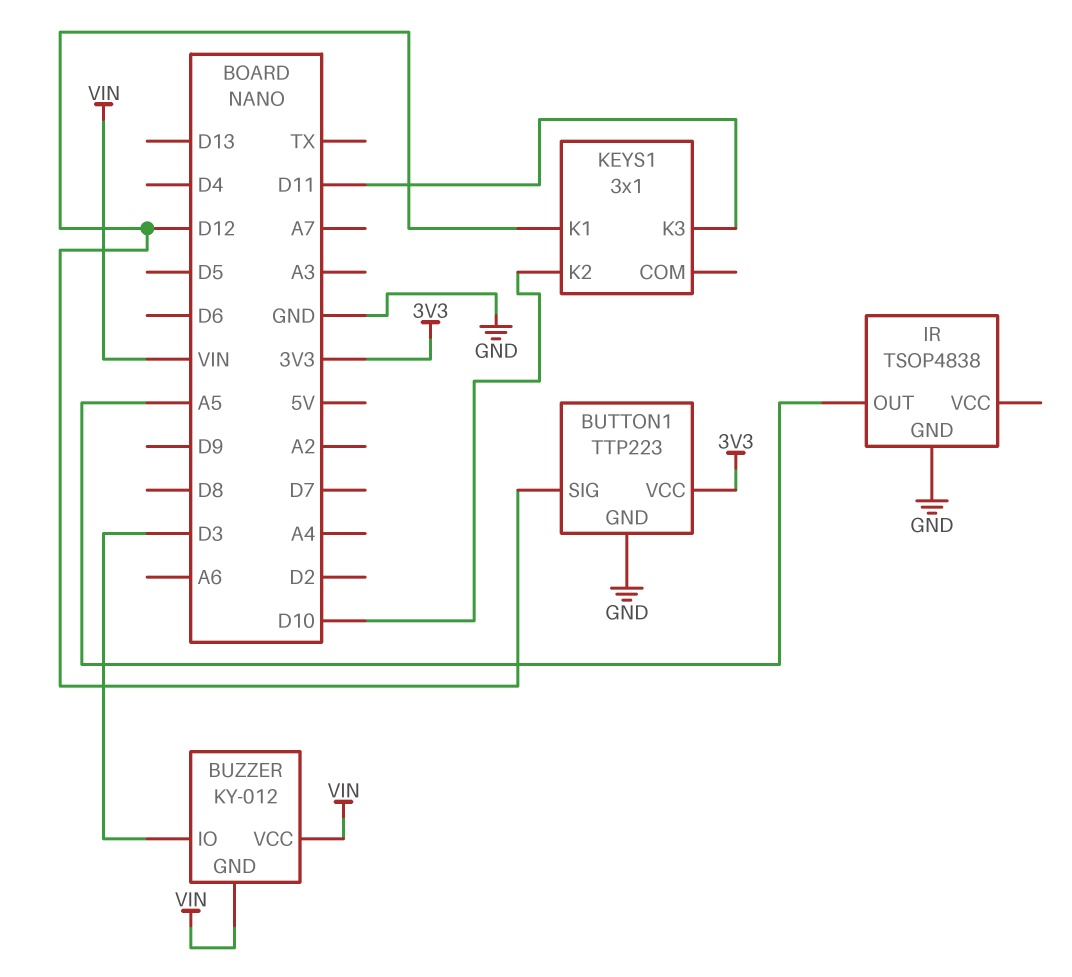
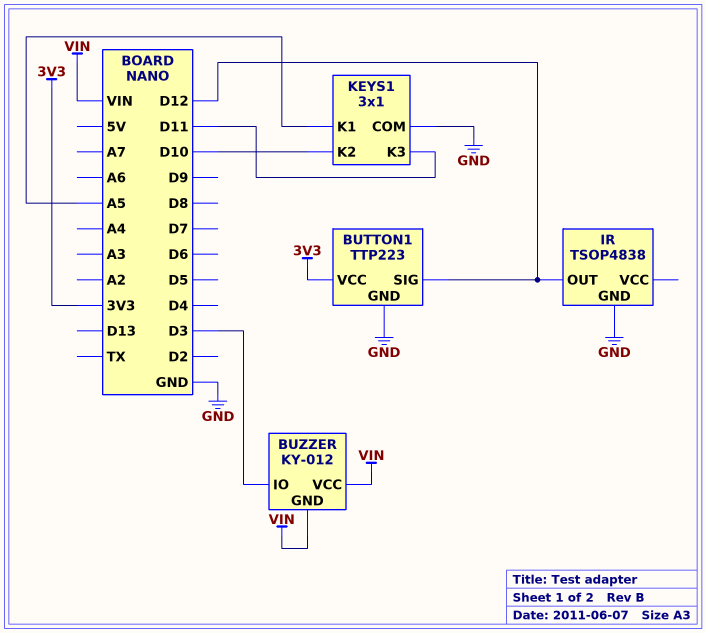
IR pin OUT: A5 -> D12
KEYS1 pin COM: none -> GND
KEYS1 pin K1: D12 -> A5

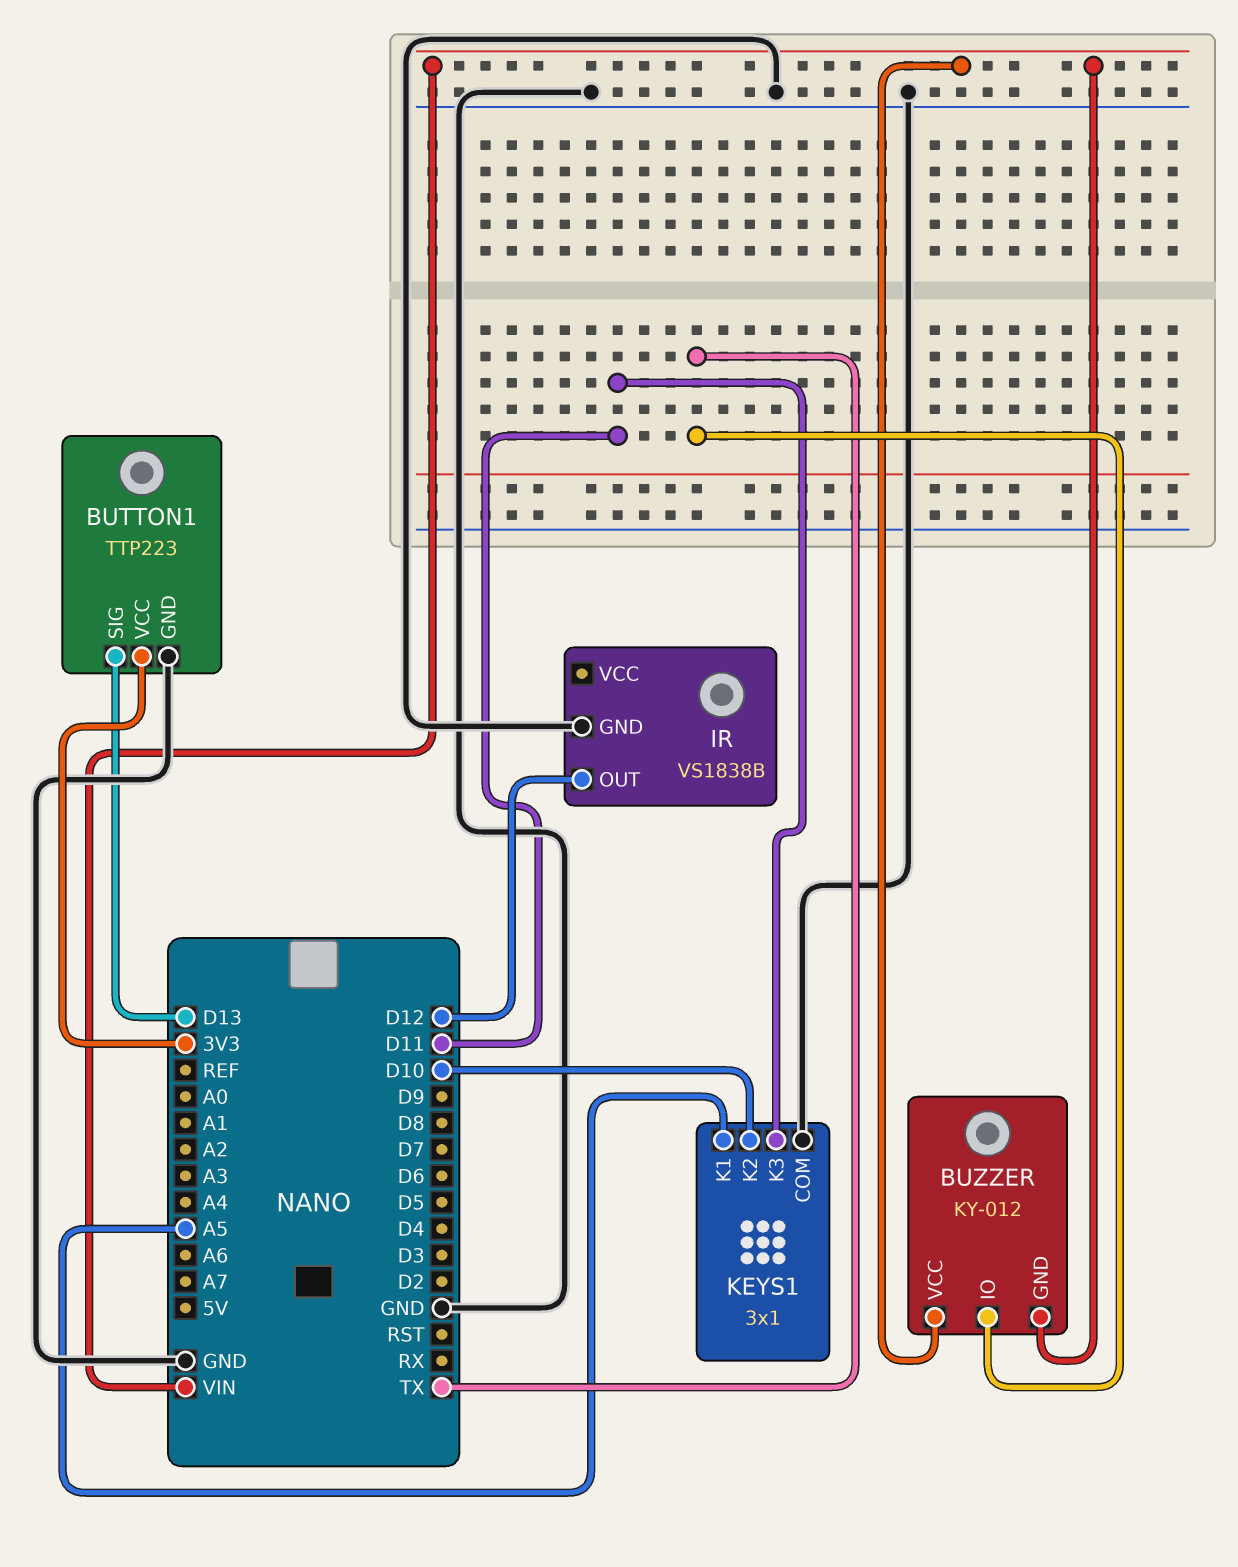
BUTTON1 pin SIG: D12 -> D13
BUZZER pin IO: D3 -> TX
IR: TSOP4838 -> VS1838B

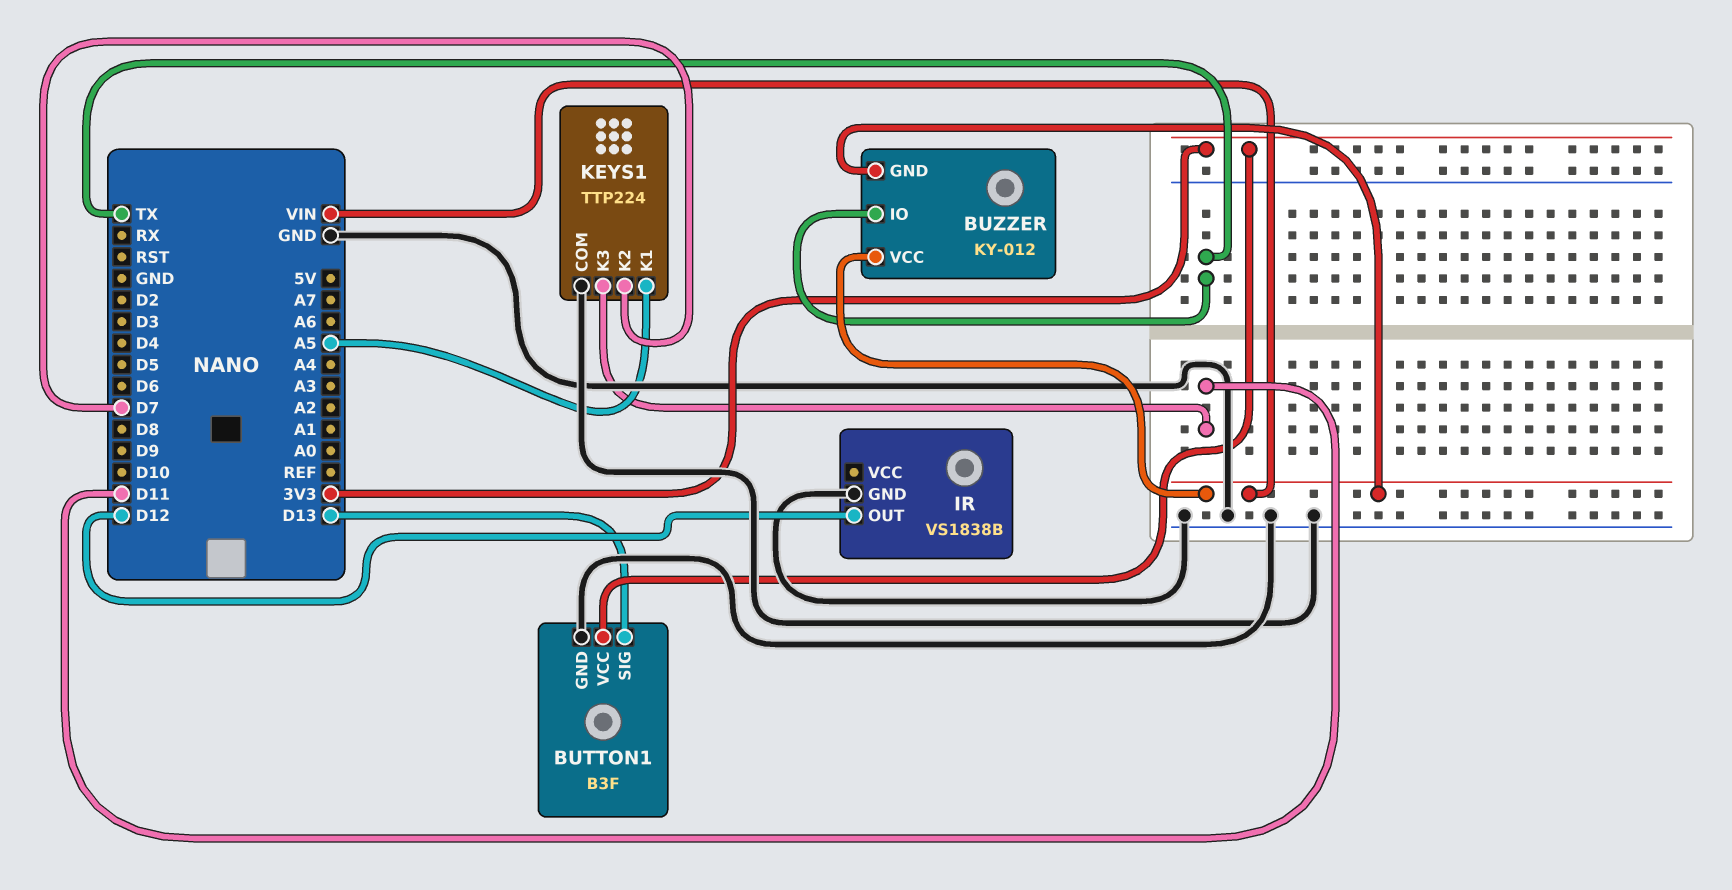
BUTTON1: TTP223 -> B3F
KEYS1: 3x1 -> TTP224
KEYS1 pin K2: D10 -> D7

